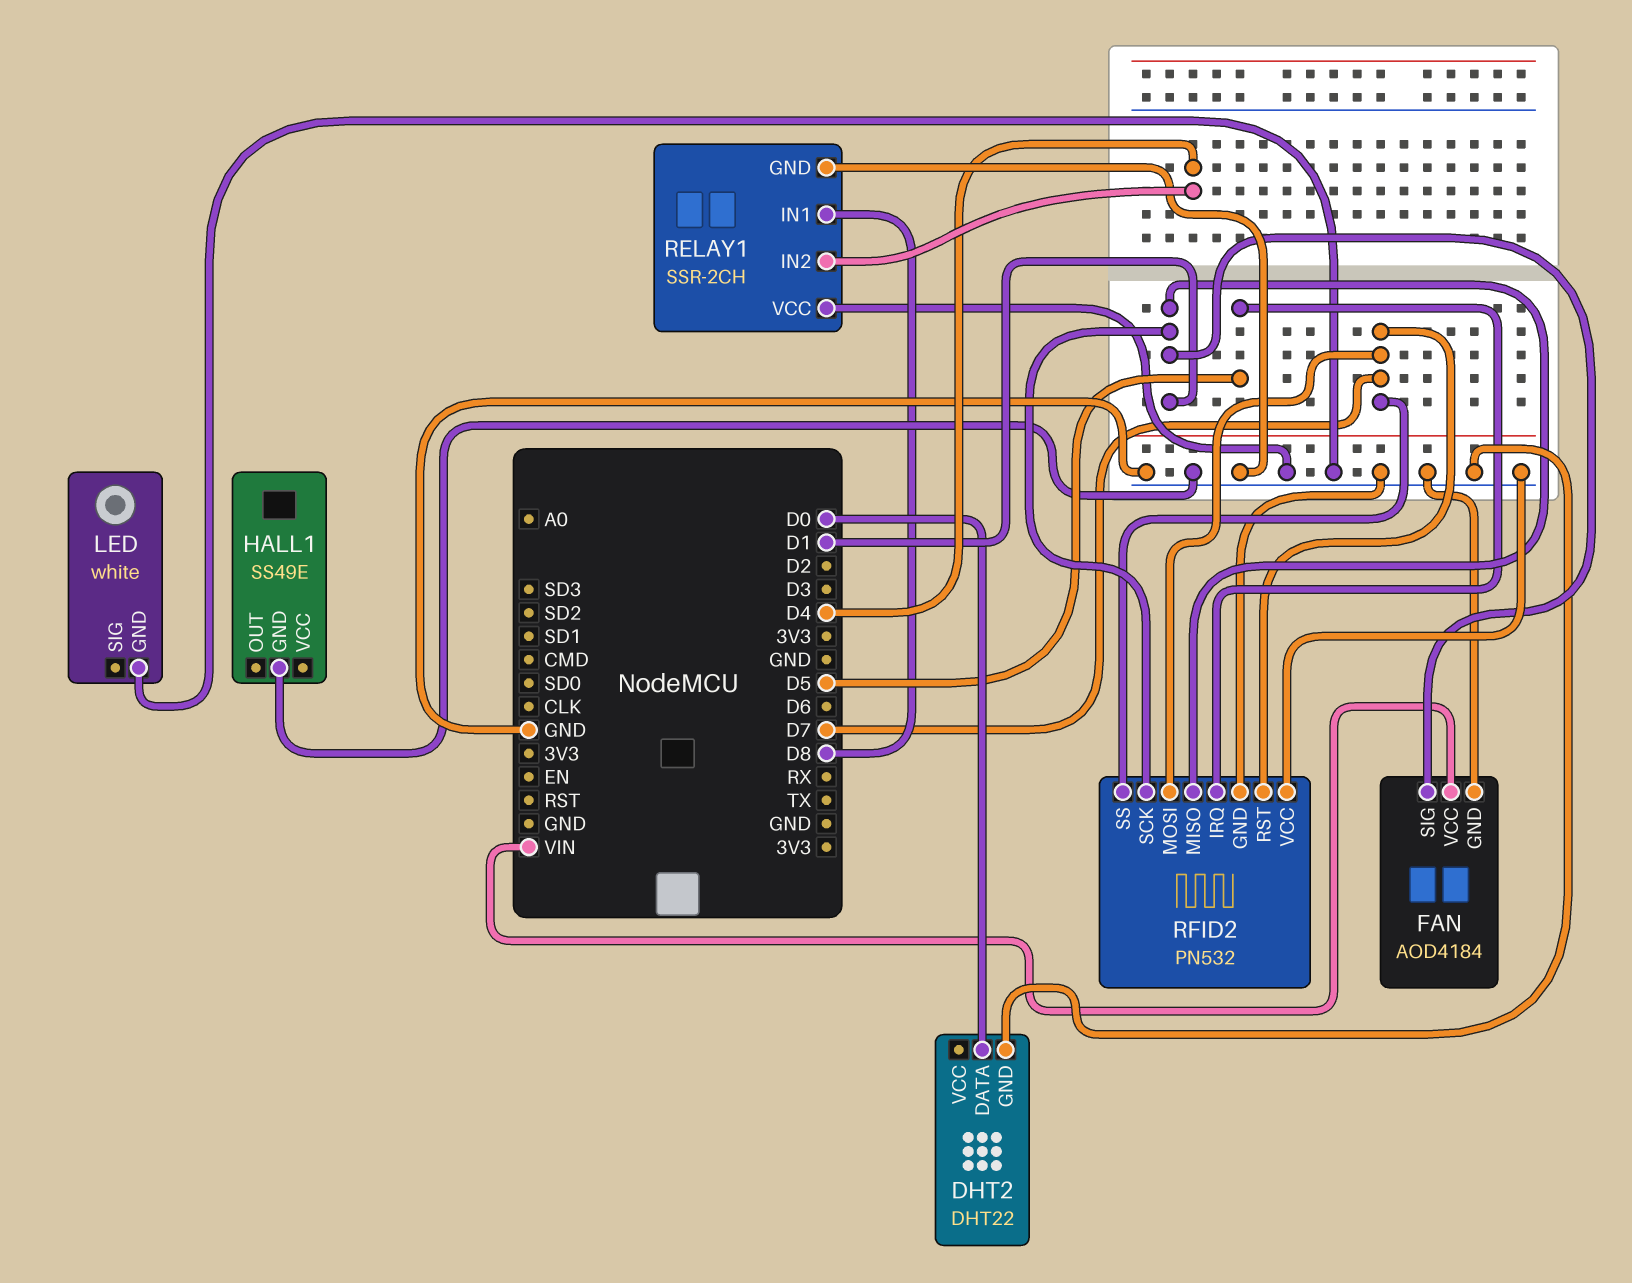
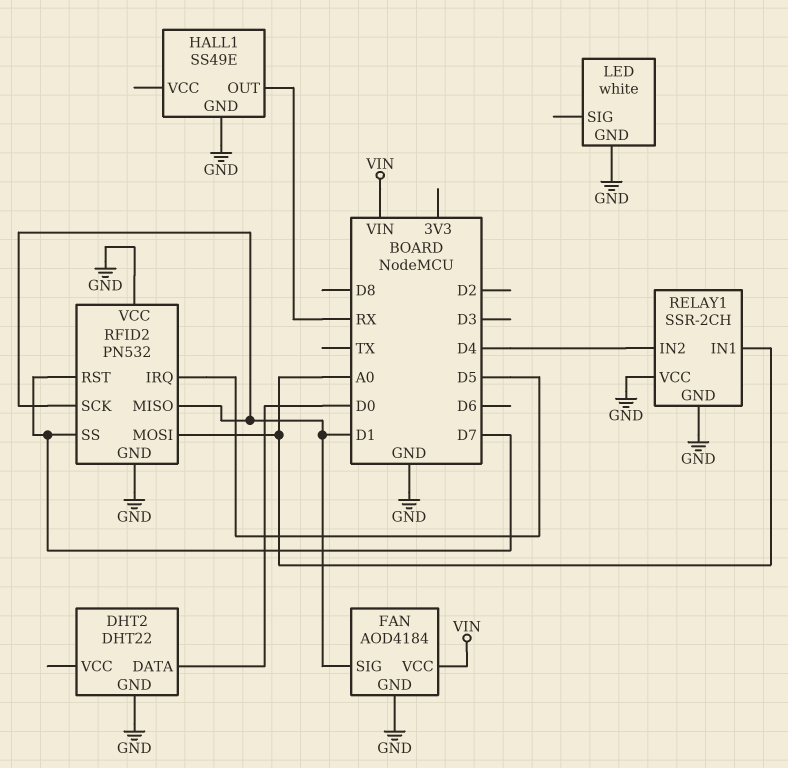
HALL1 pin OUT: none -> RX
RELAY1 pin IN1: D8 -> A0
RFID2 pin MOSI: D7 -> A0

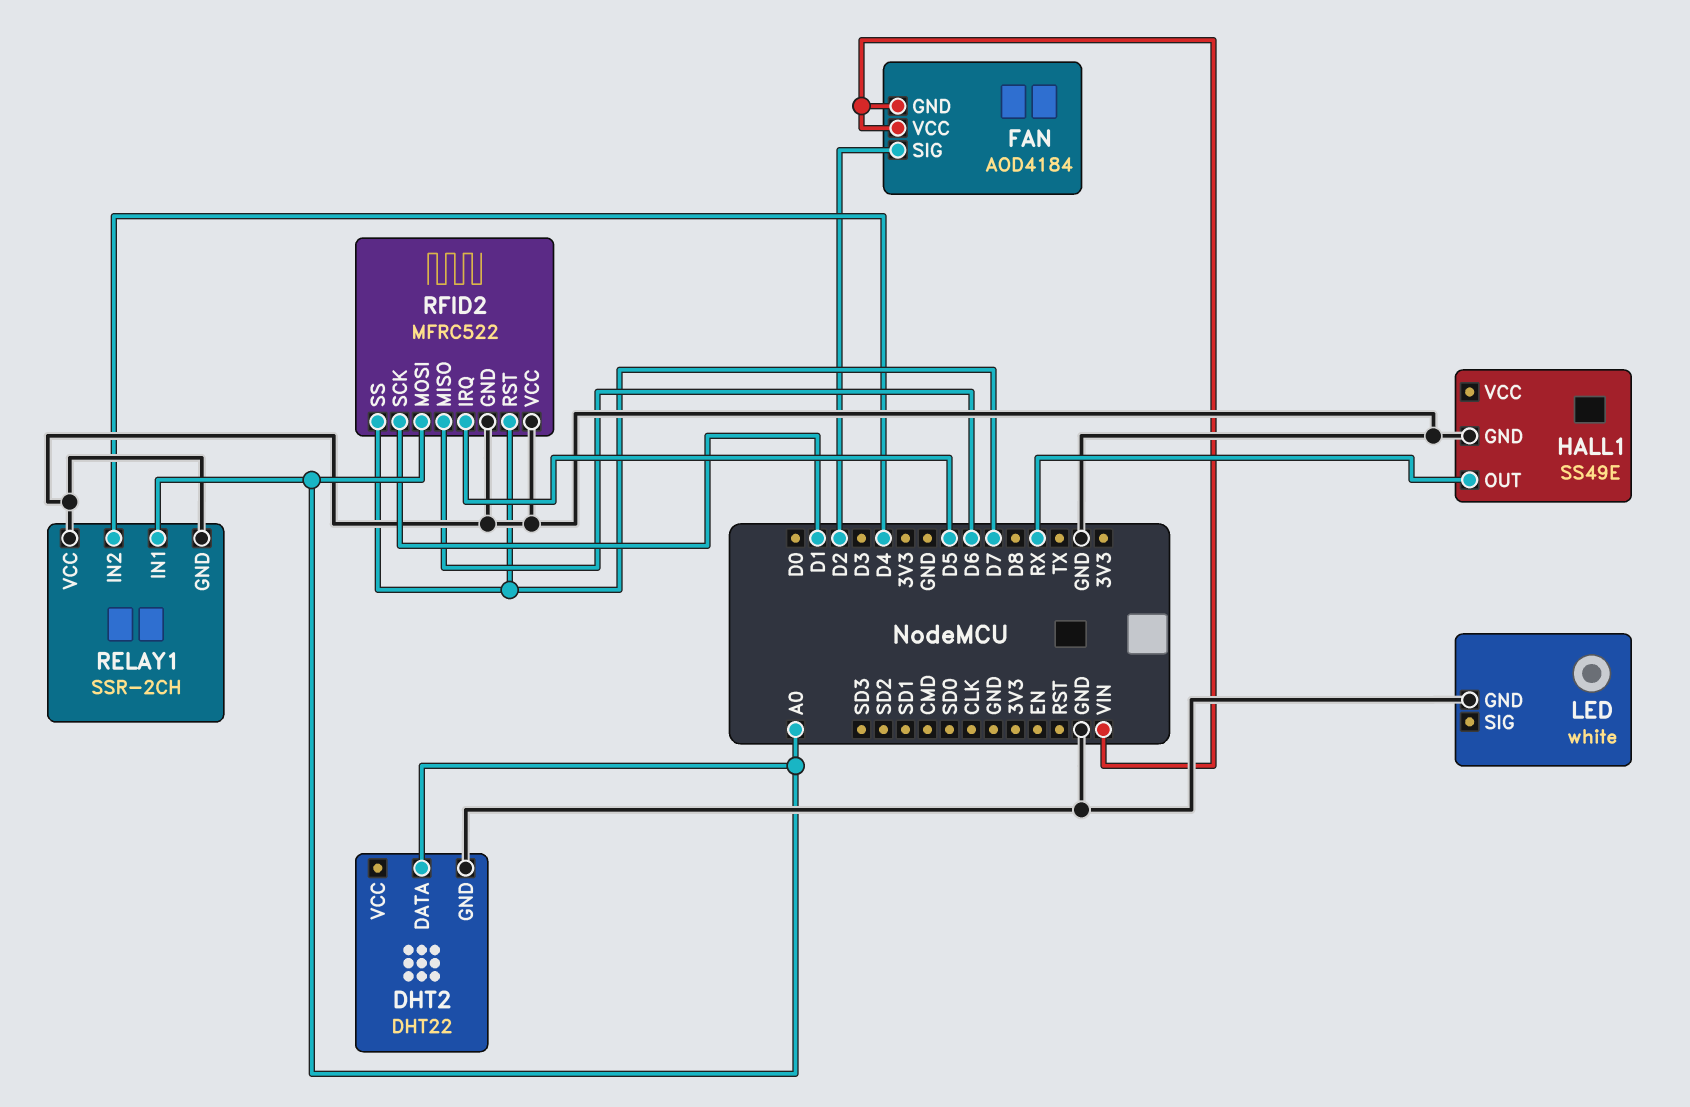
DHT2 pin DATA: D0 -> A0
FAN pin GND: GND -> VIN
FAN pin SIG: D1 -> D2
RFID2: PN532 -> MFRC522
RFID2 pin MISO: D1 -> D6

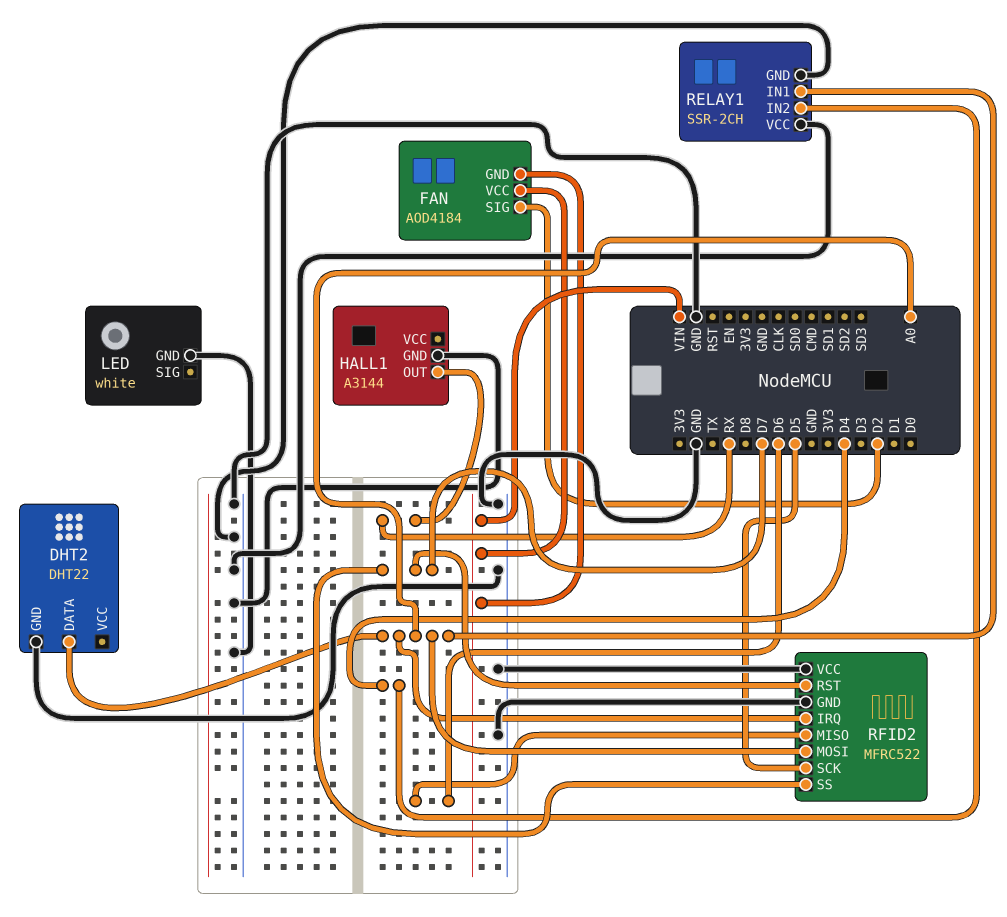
HALL1: SS49E -> A3144
RFID2 pin IRQ: D5 -> A0
RFID2 pin SCK: D1 -> D5

